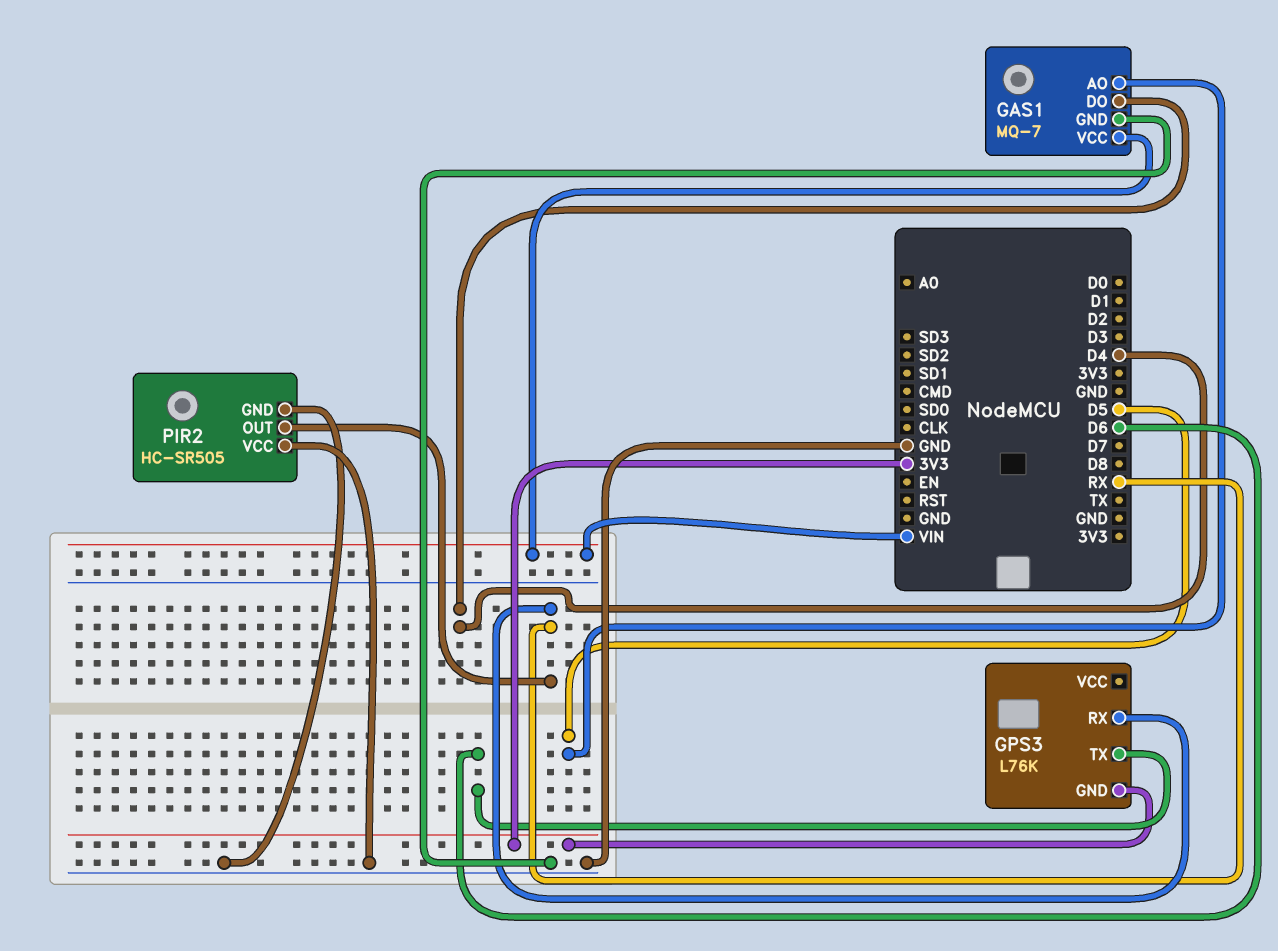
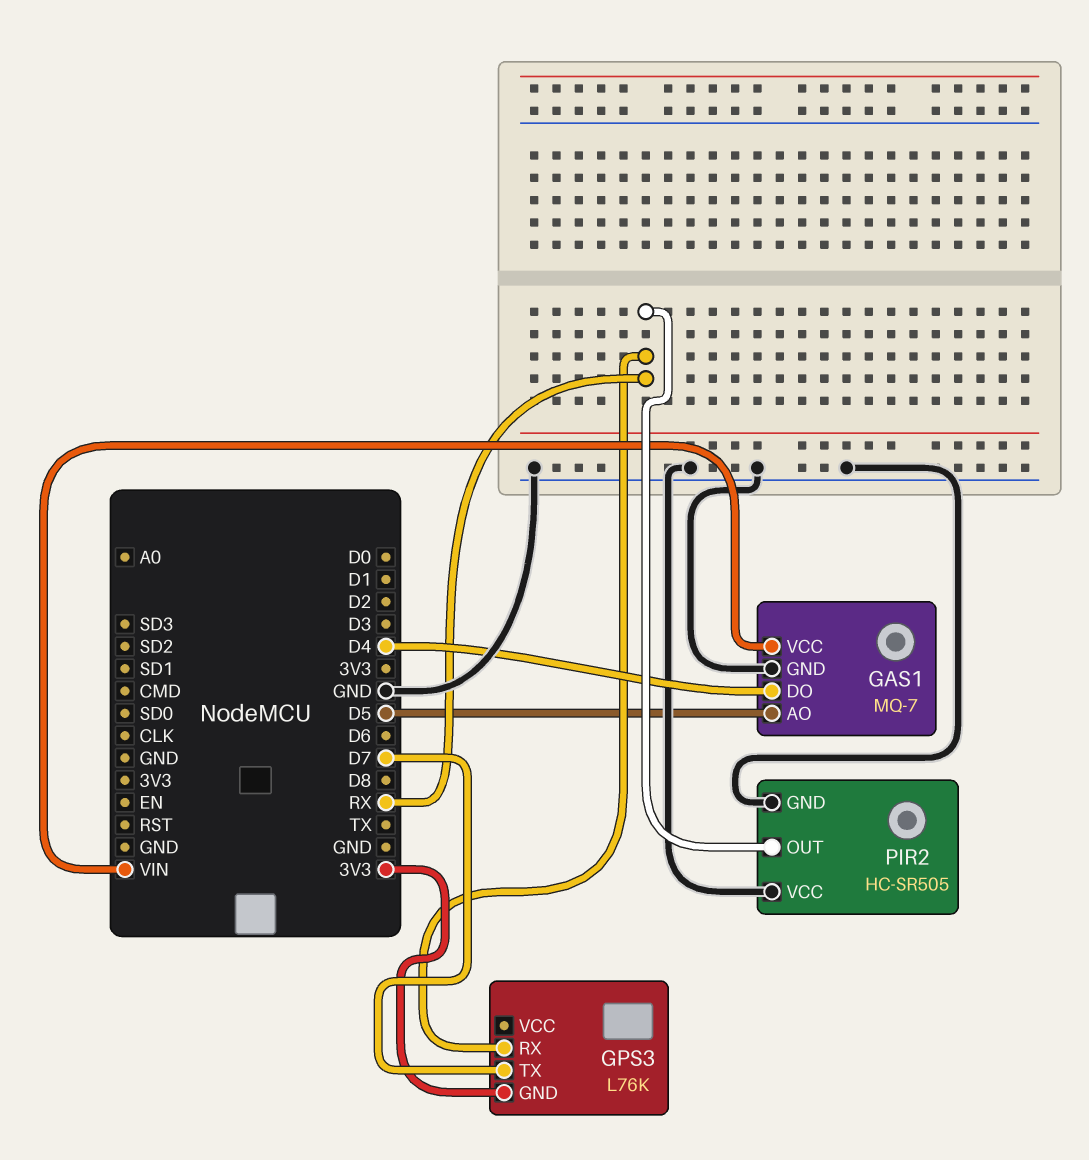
GPS3 pin TX: D6 -> D7

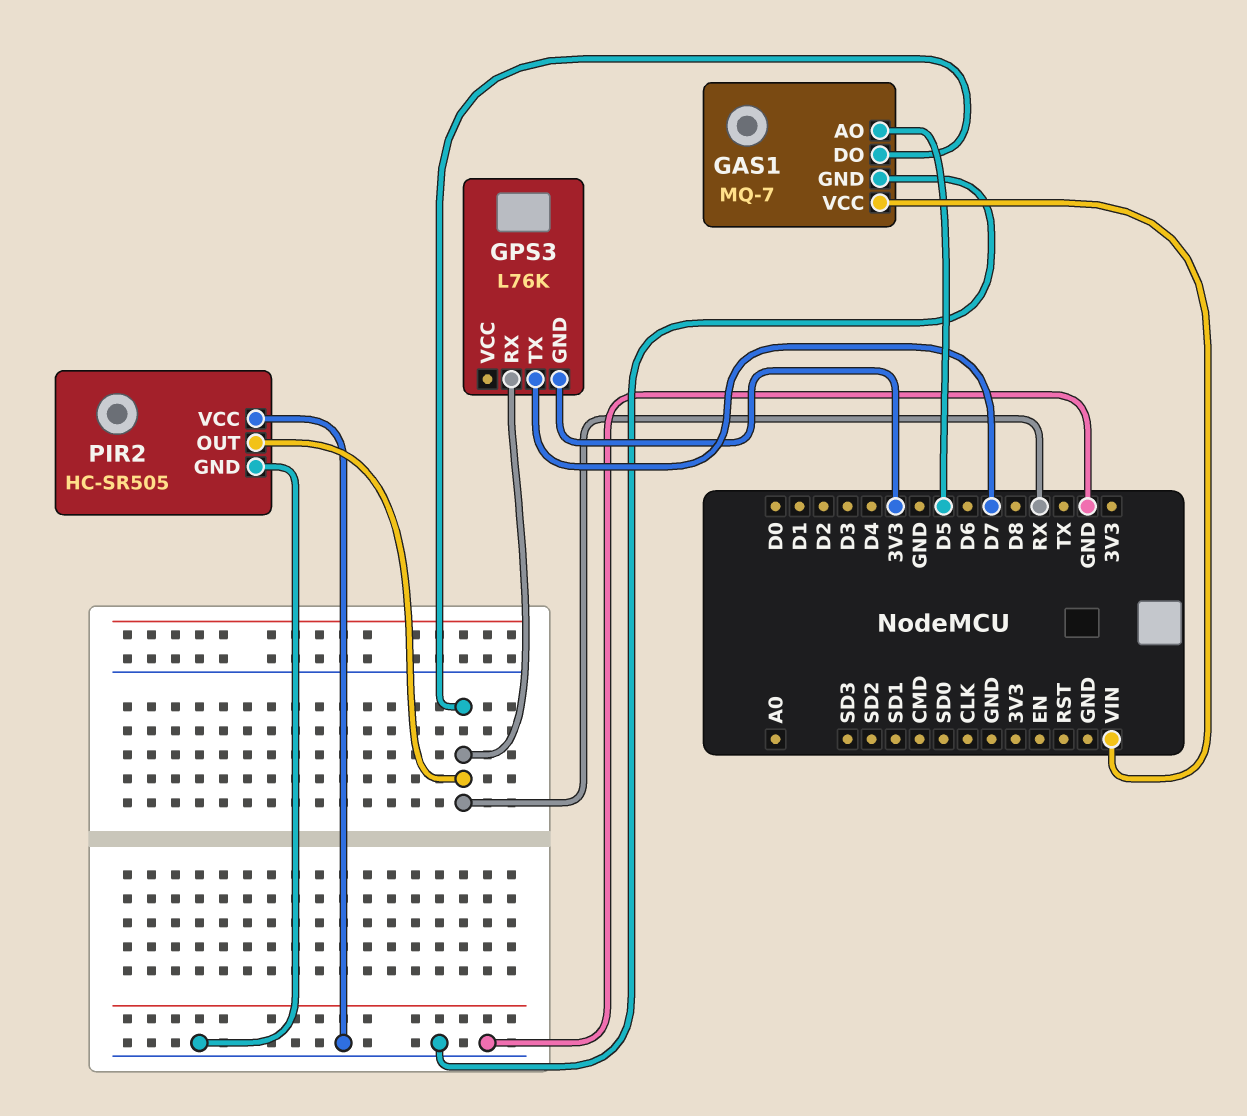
GAS1 pin DO: D4 -> RX

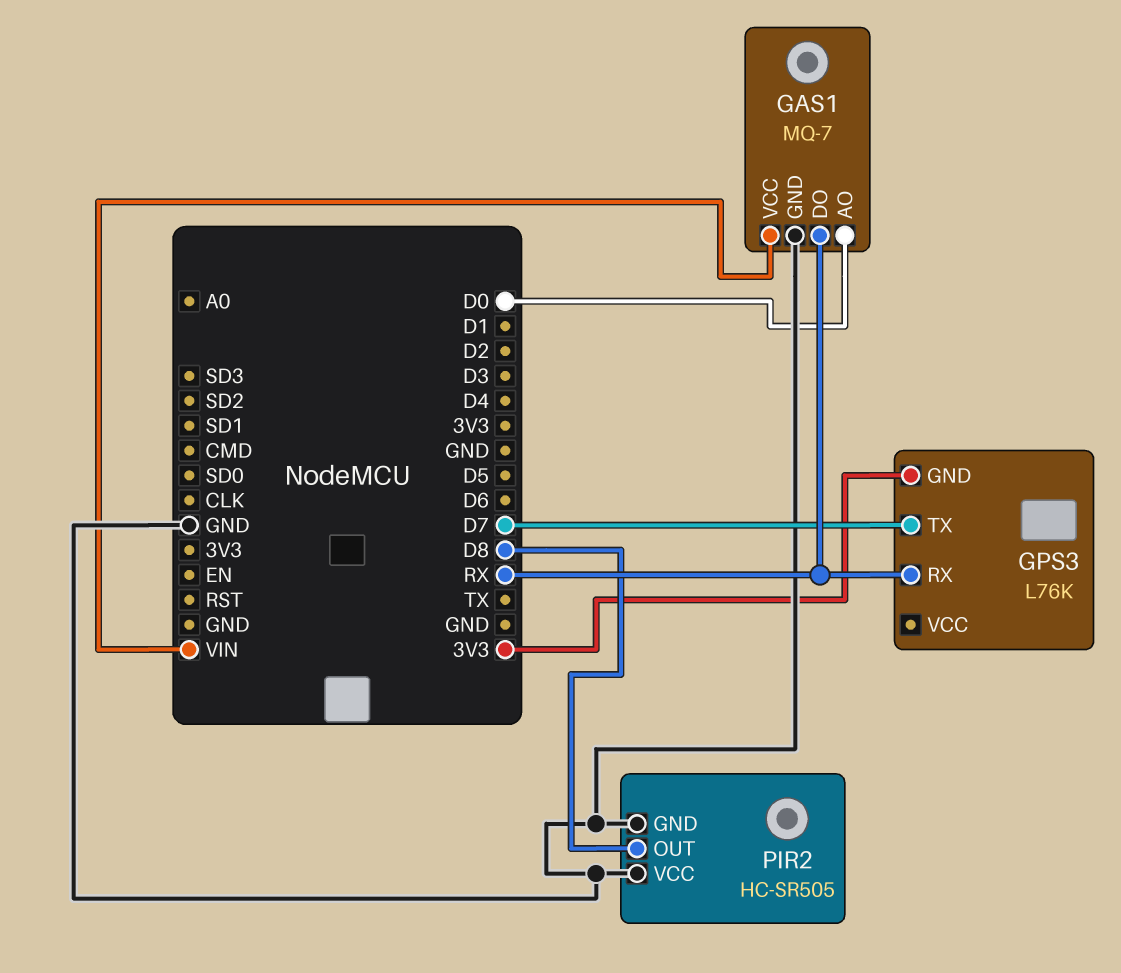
GAS1 pin AO: D5 -> D0
PIR2 pin OUT: RX -> D8

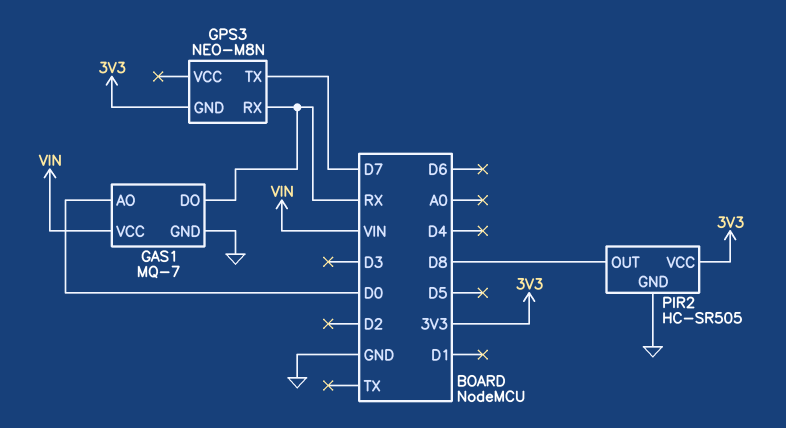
GPS3: L76K -> NEO-M8N
PIR2 pin VCC: GND -> 3V3

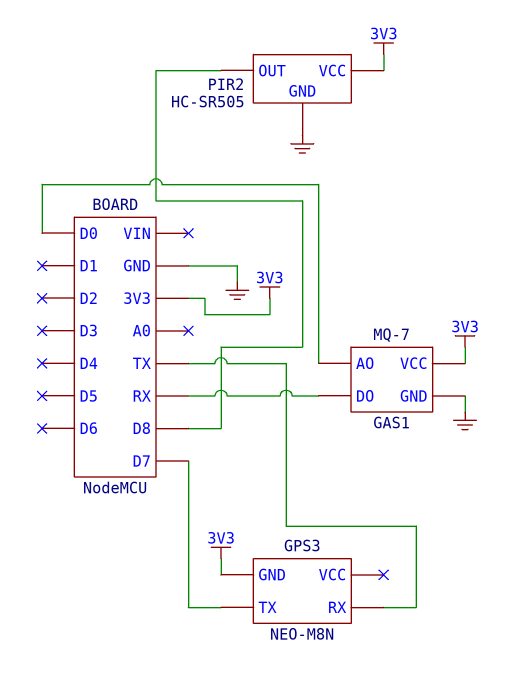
GAS1 pin VCC: VIN -> 3V3
GPS3 pin RX: RX -> TX

